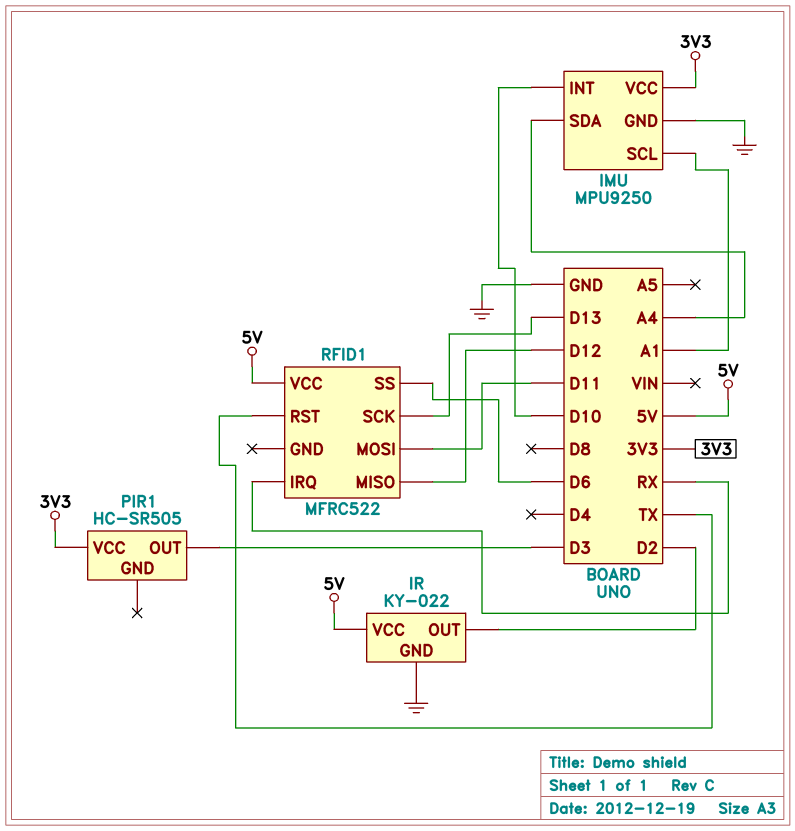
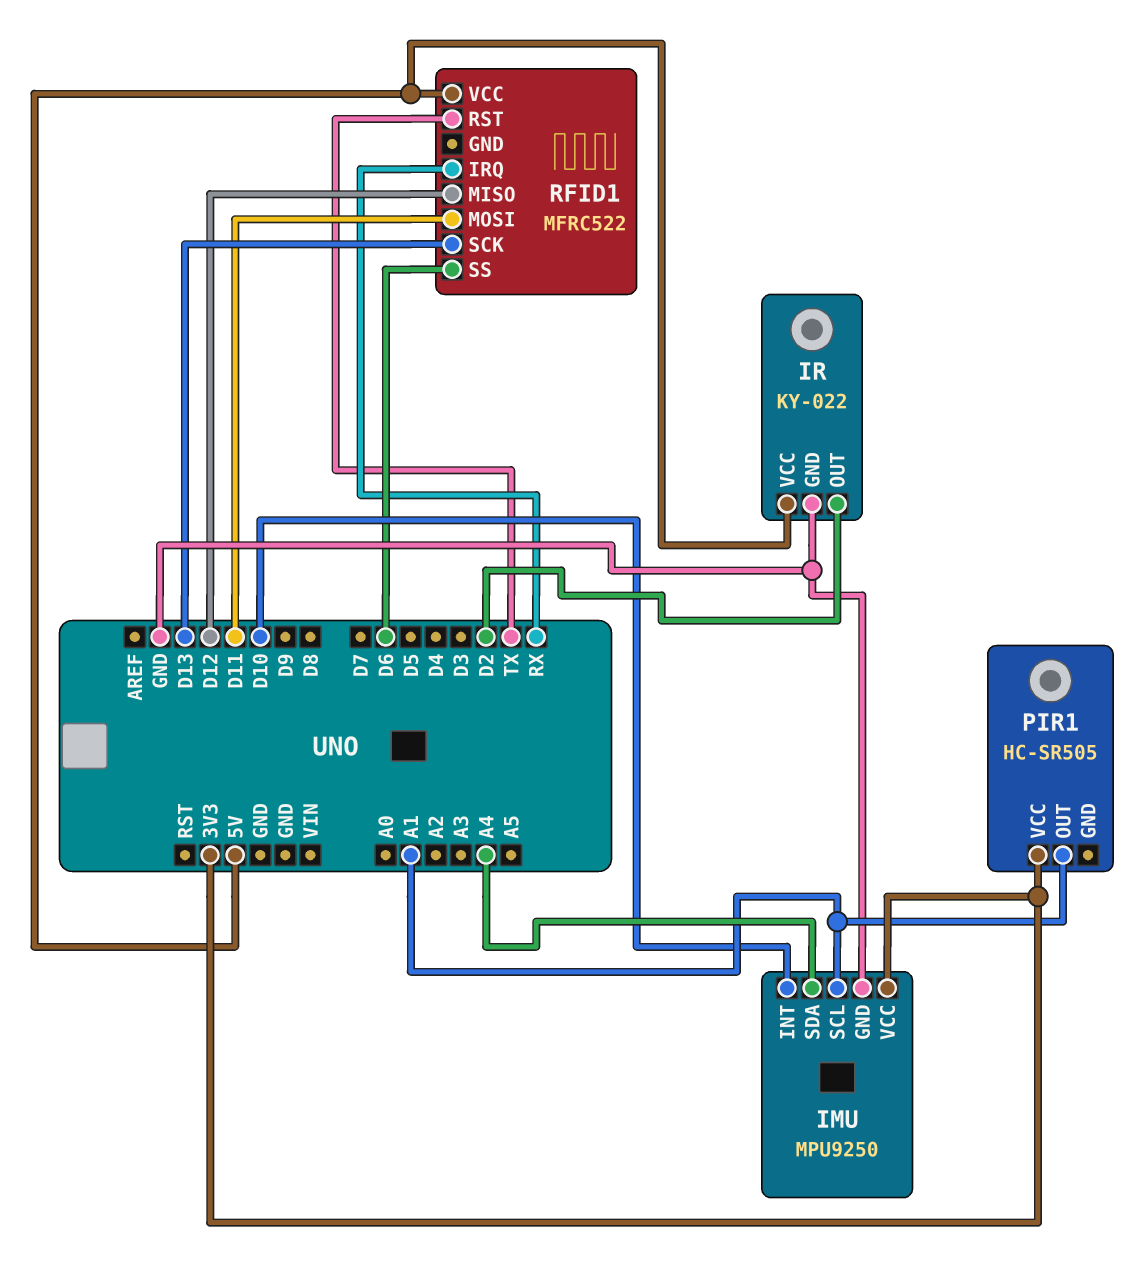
PIR1 pin OUT: D3 -> A1

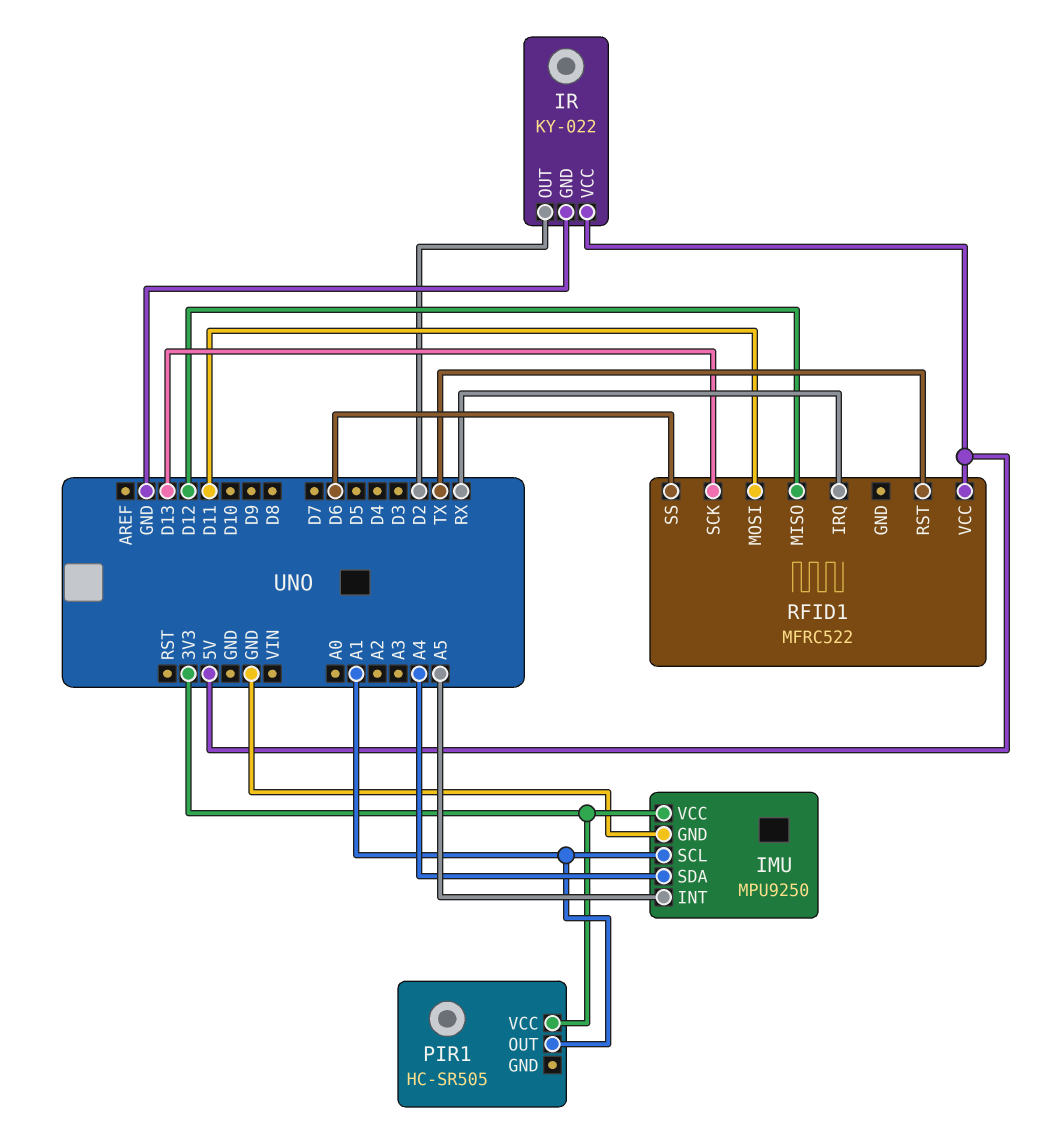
IMU pin INT: D10 -> A5

